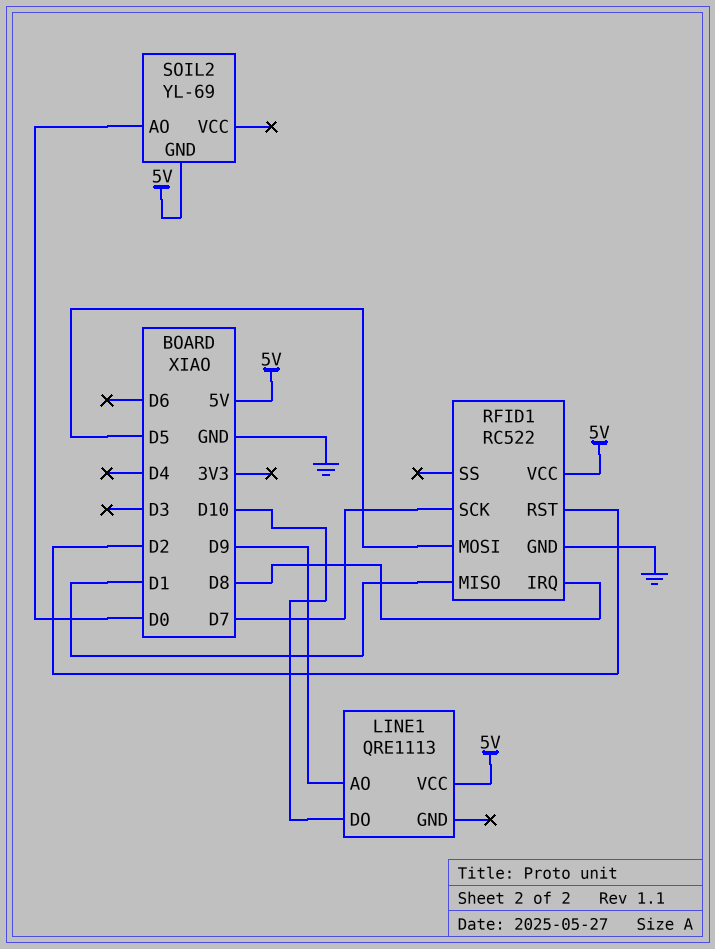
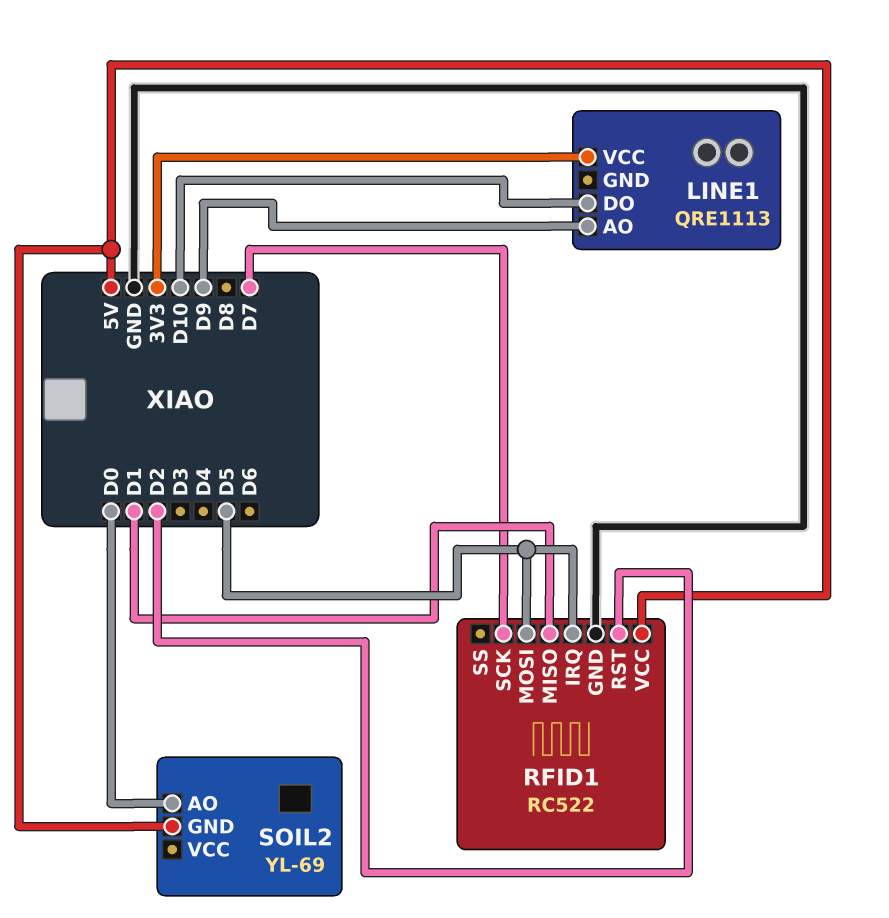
LINE1 pin VCC: 5V -> 3V3
RFID1 pin IRQ: D8 -> D5

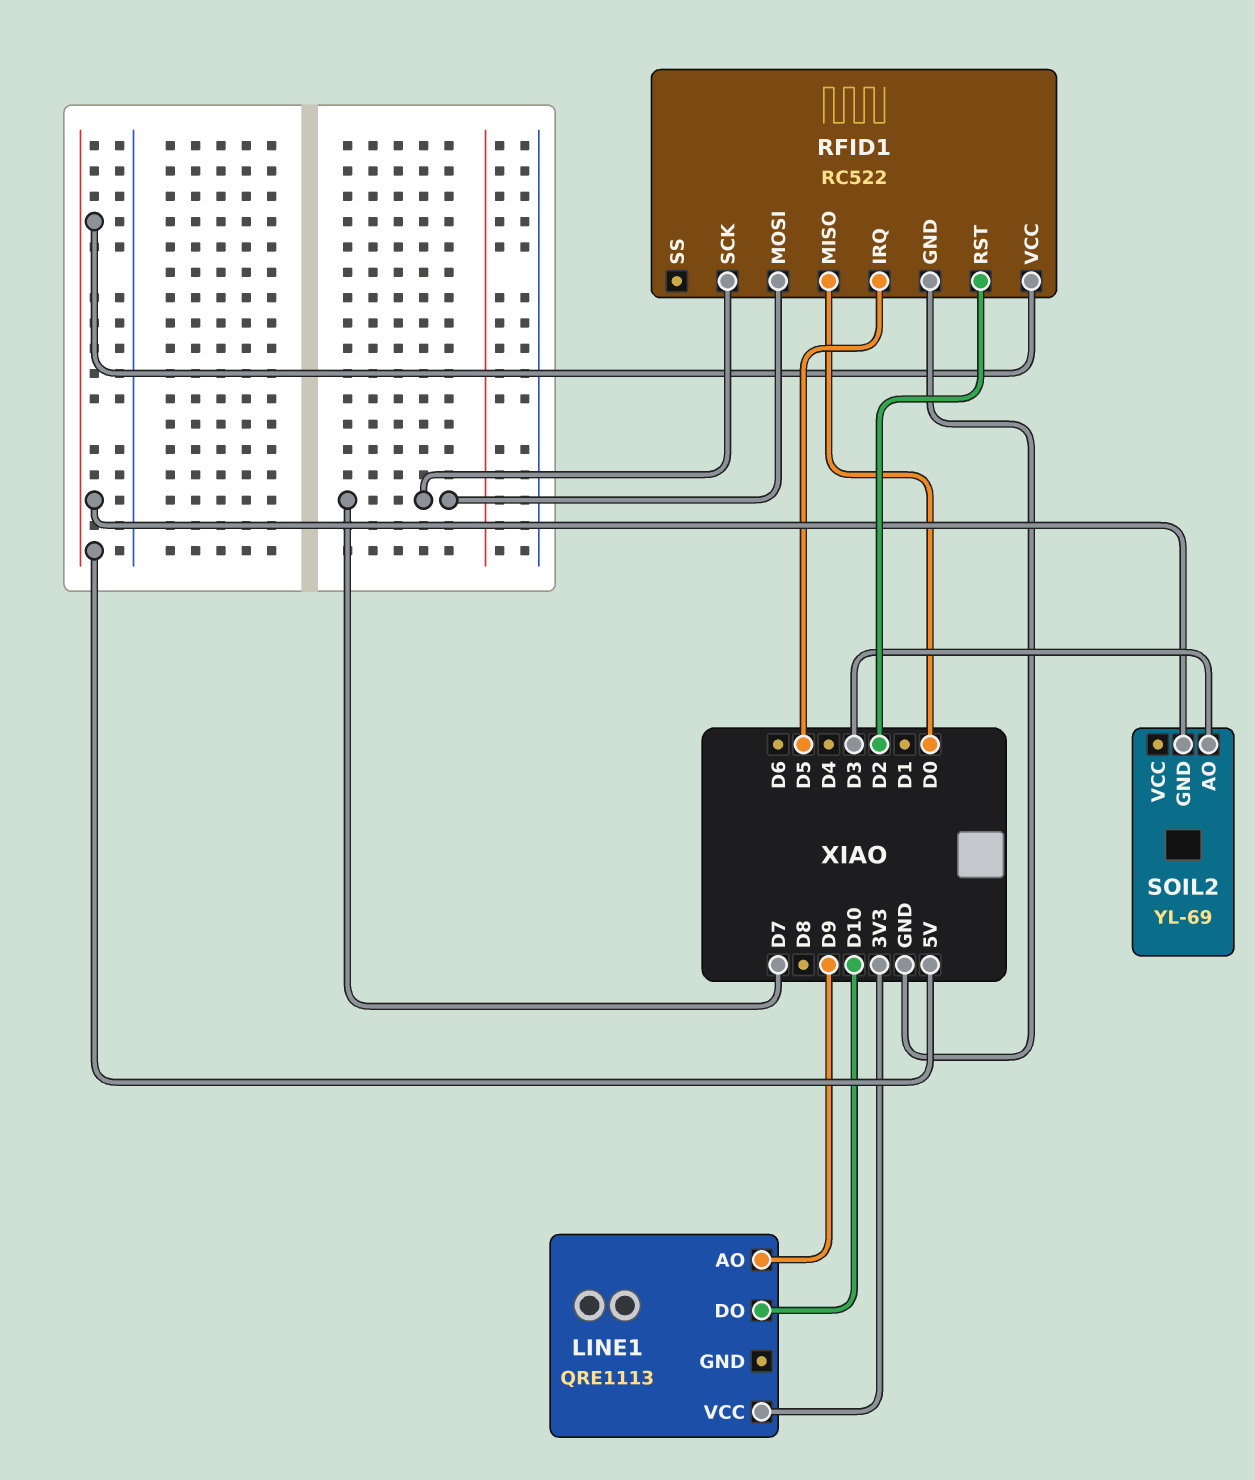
RFID1 pin MISO: D1 -> D0
RFID1 pin MOSI: D5 -> D7
SOIL2 pin AO: D0 -> D3

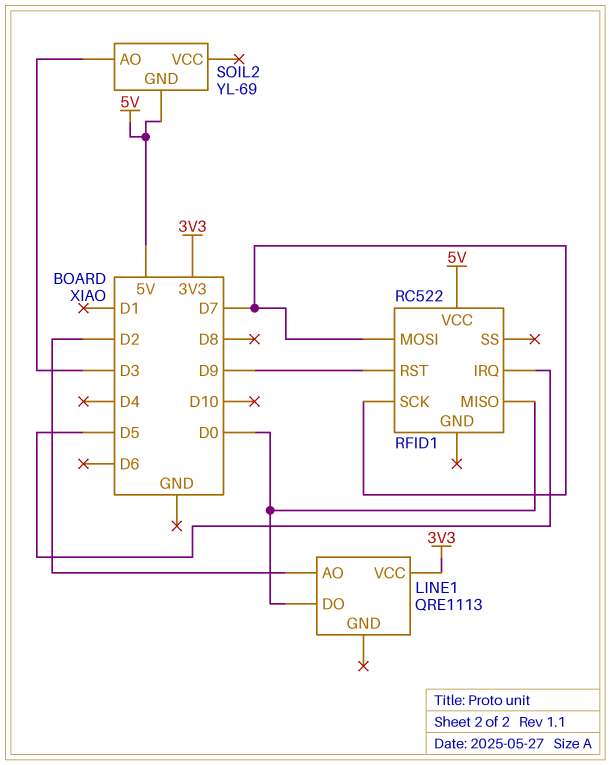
LINE1 pin AO: D9 -> D2
LINE1 pin DO: D10 -> D0
RFID1 pin GND: GND -> none
RFID1 pin RST: D2 -> D9

